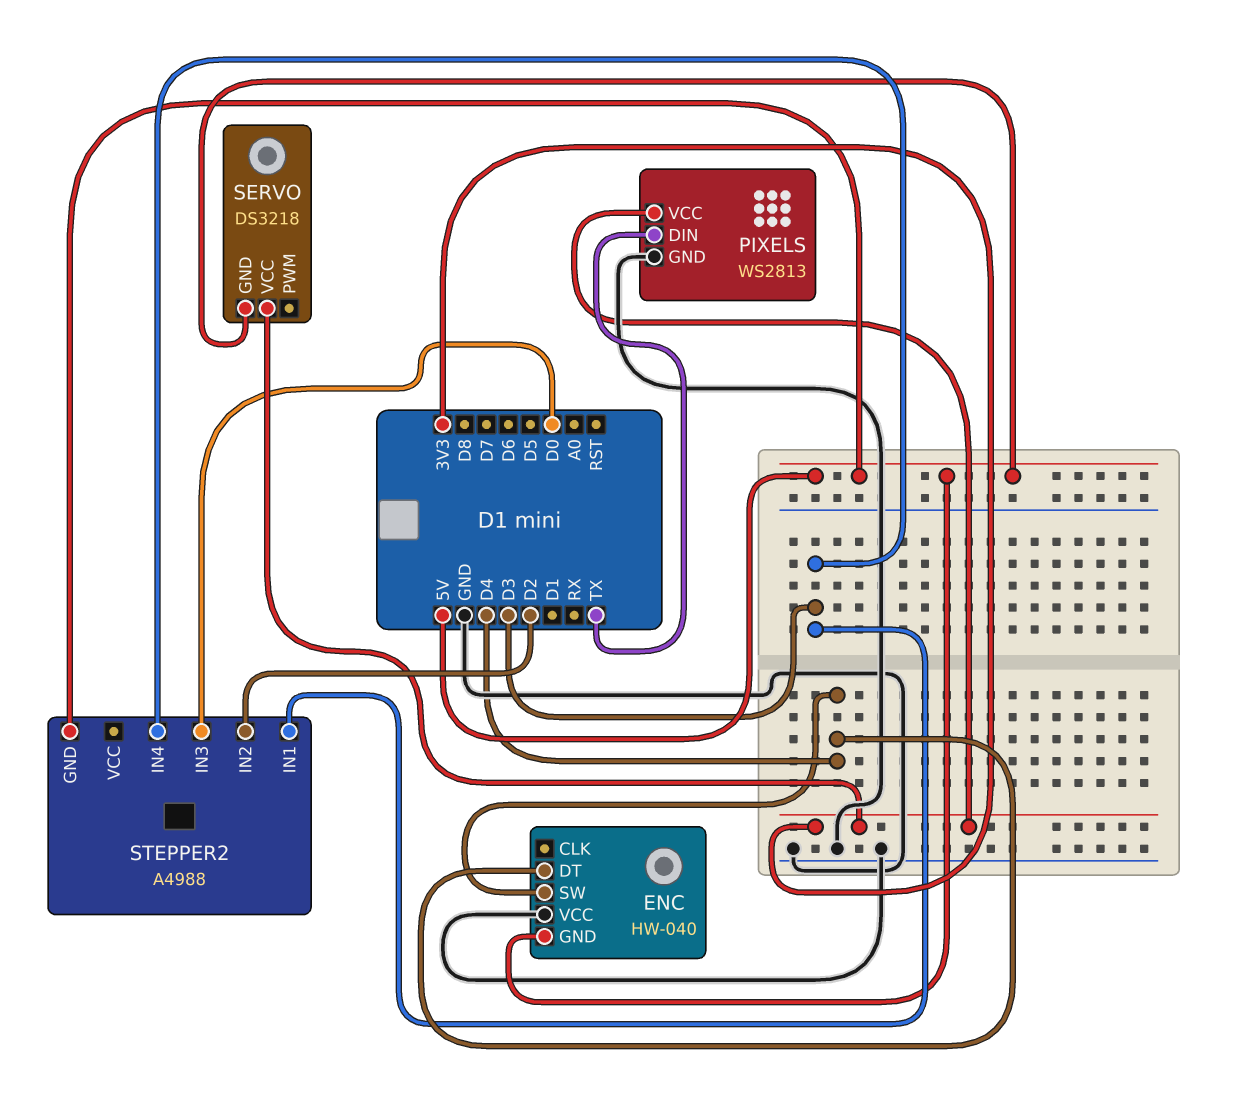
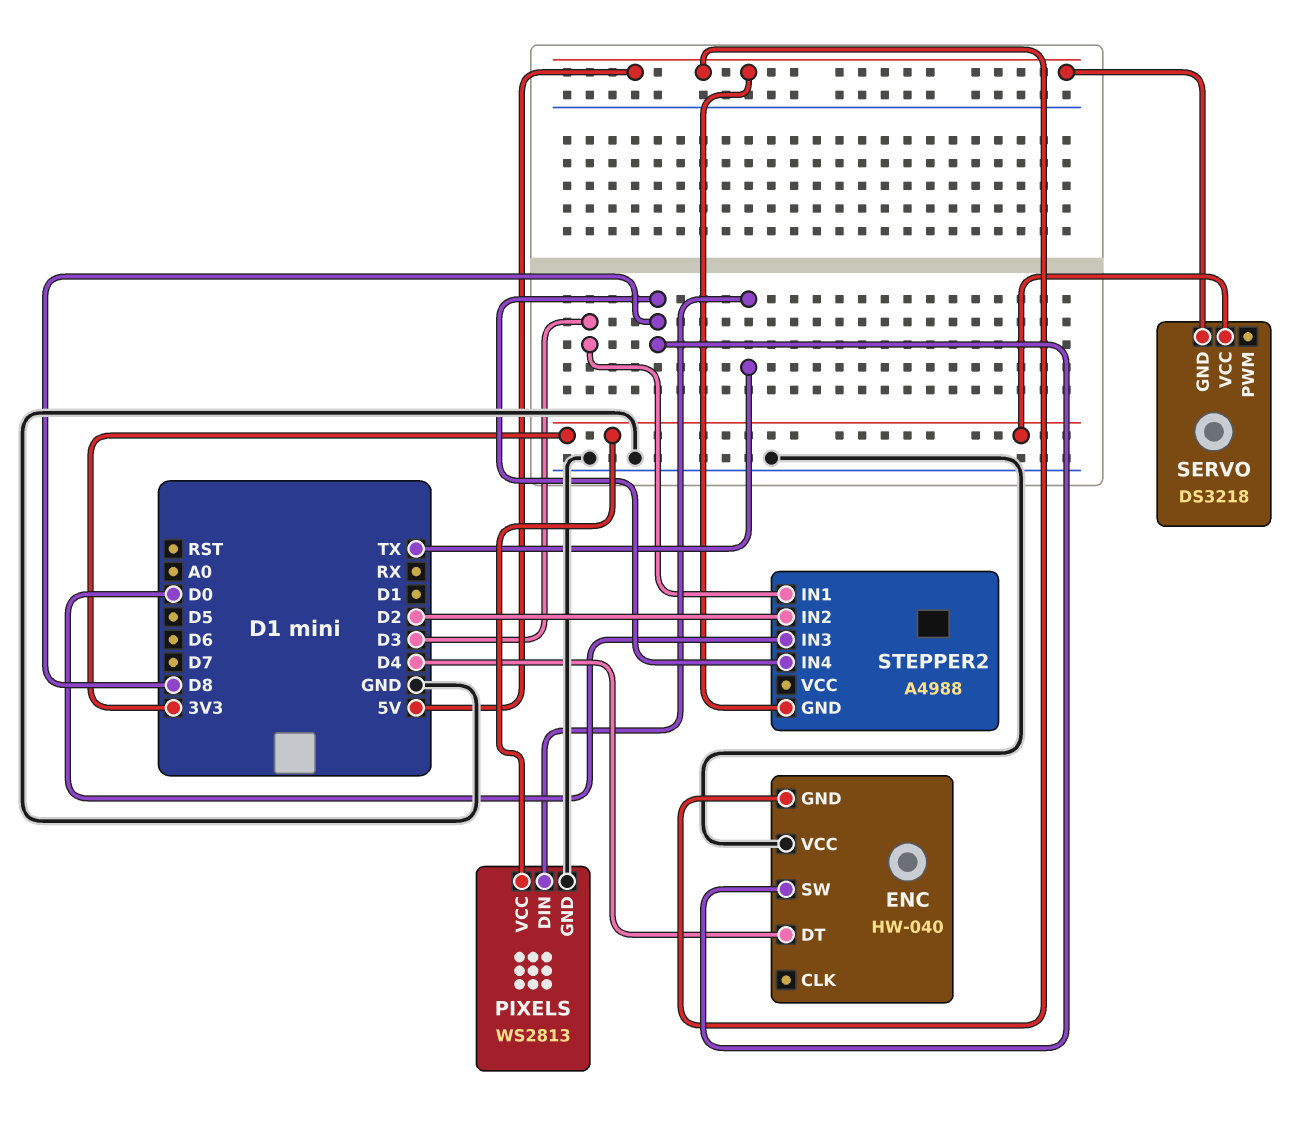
ENC pin SW: D4 -> D8
STEPPER2 pin IN4: D3 -> D8

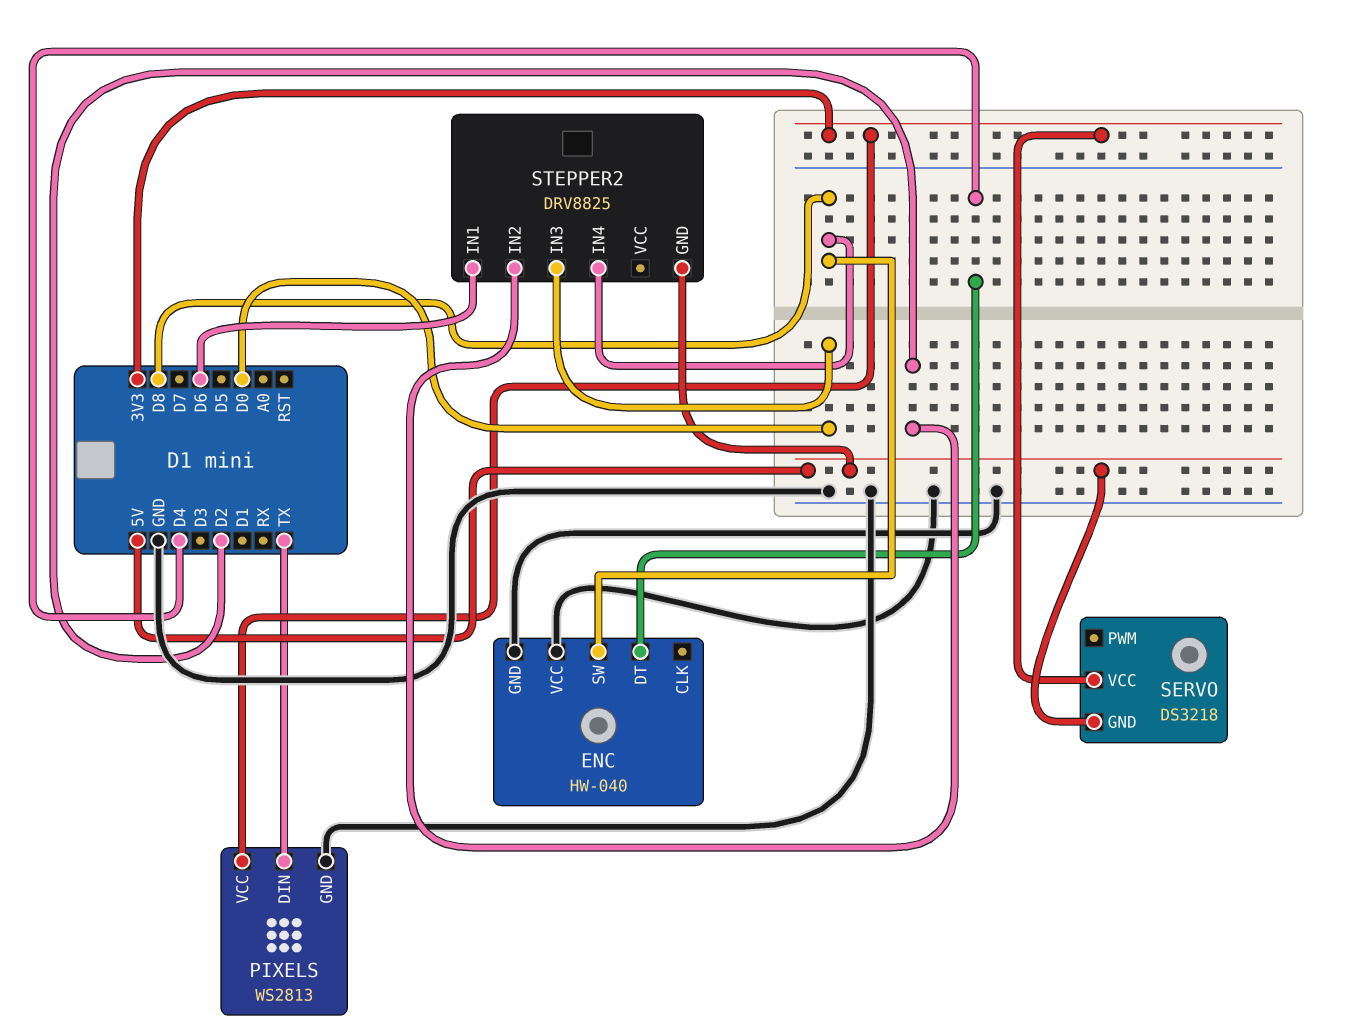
ENC pin GND: 5V -> GND
STEPPER2: A4988 -> DRV8825
STEPPER2 pin IN1: D3 -> D6

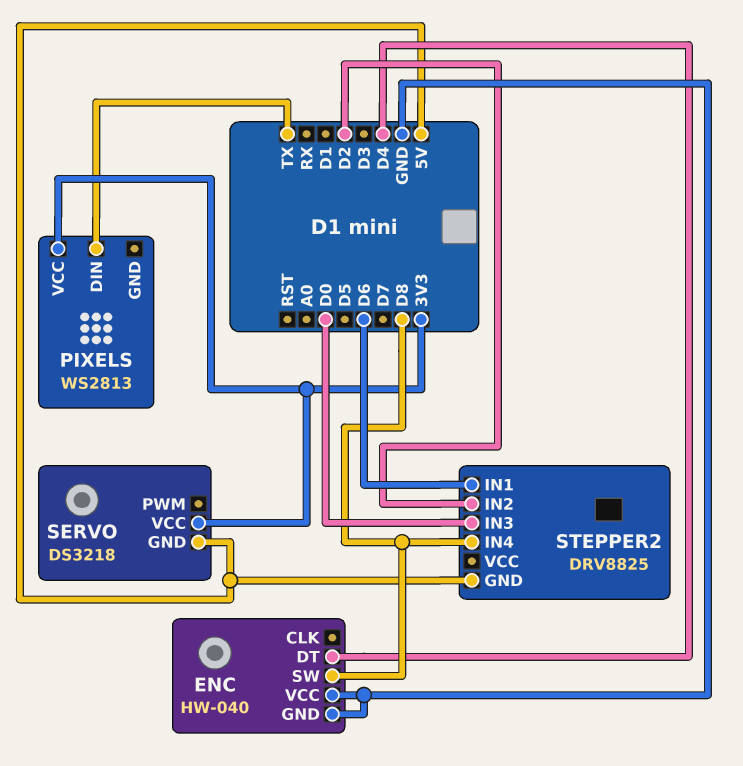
PIXELS pin GND: GND -> none

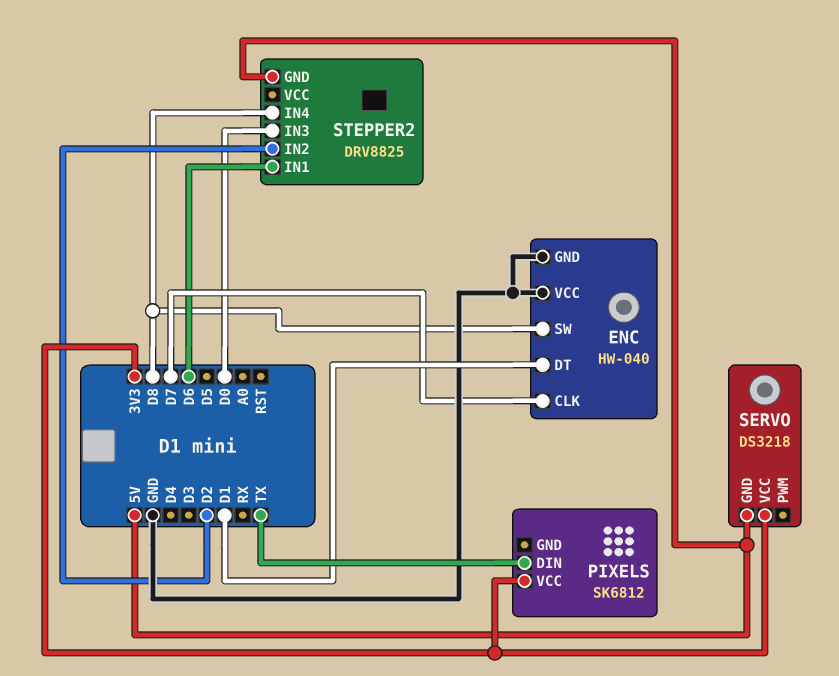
ENC pin CLK: none -> D7
ENC pin DT: D4 -> D1
PIXELS: WS2813 -> SK6812

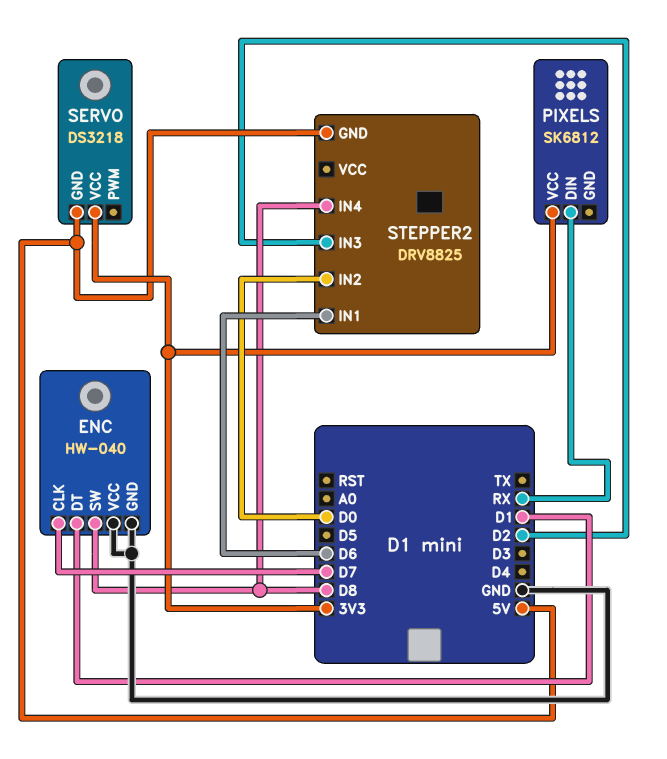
PIXELS pin DIN: TX -> RX
STEPPER2 pin IN2: D2 -> D0
STEPPER2 pin IN3: D0 -> D2

